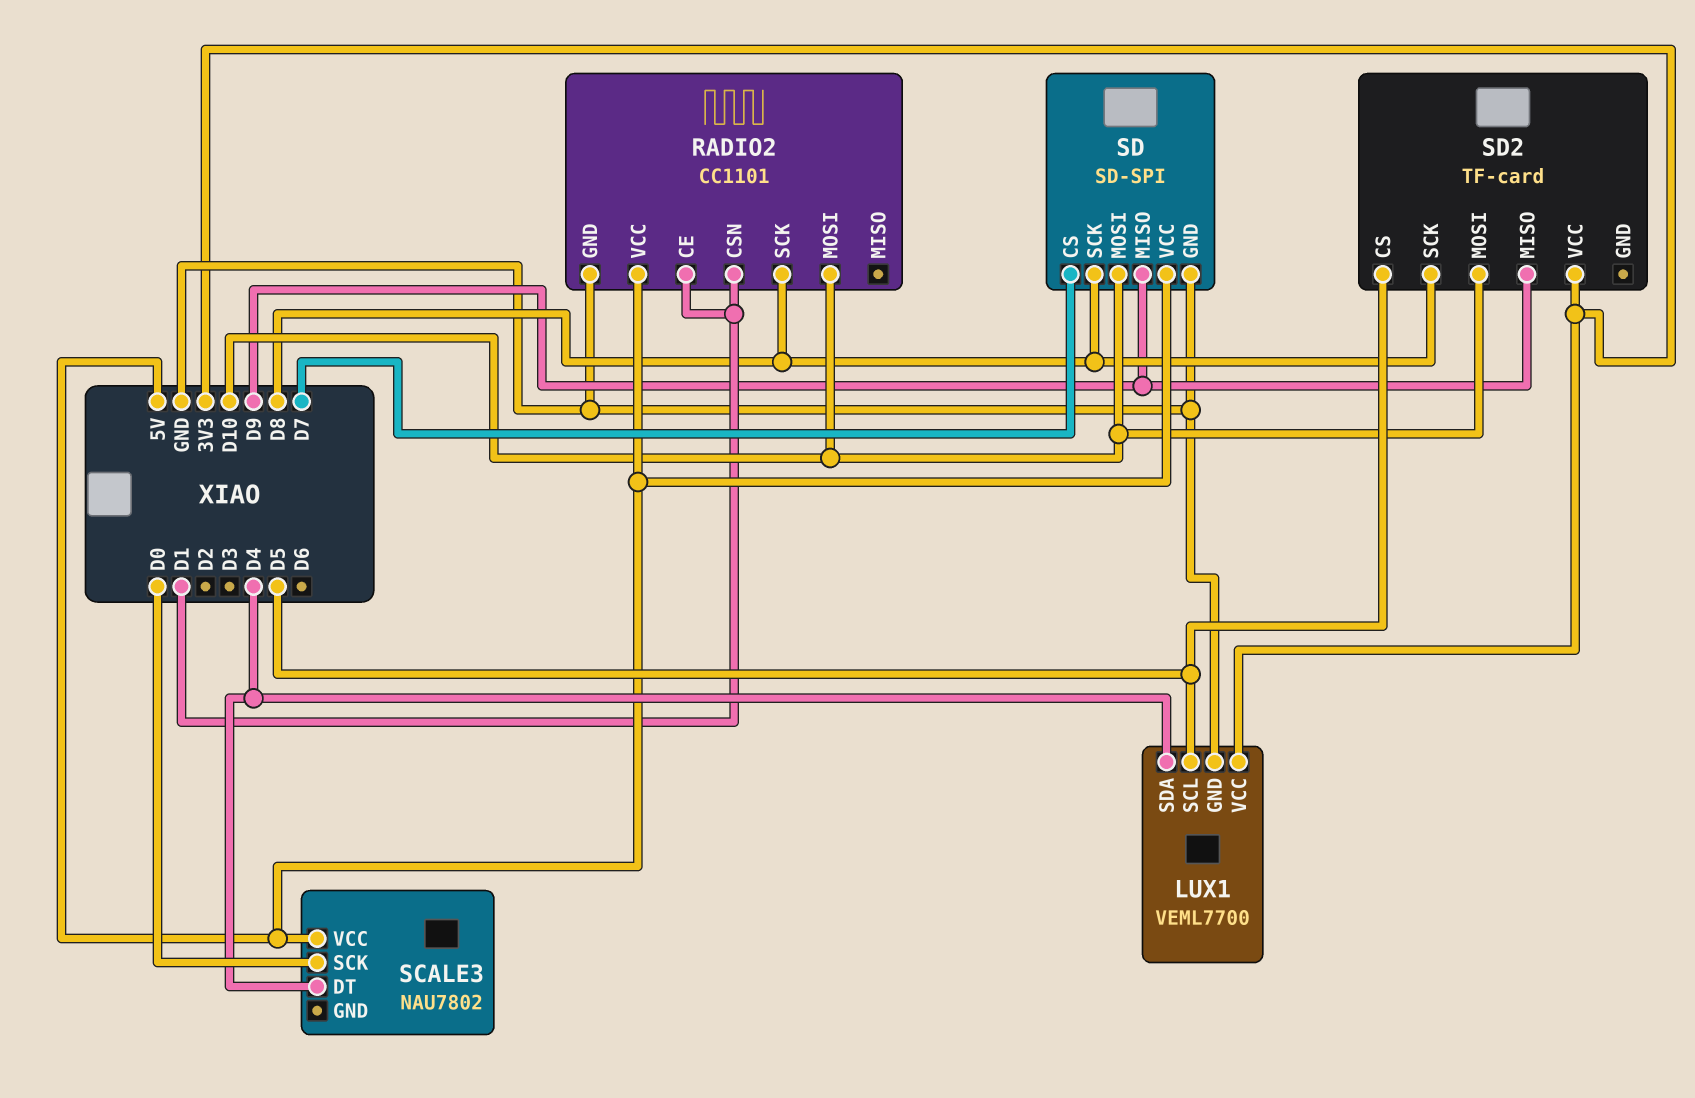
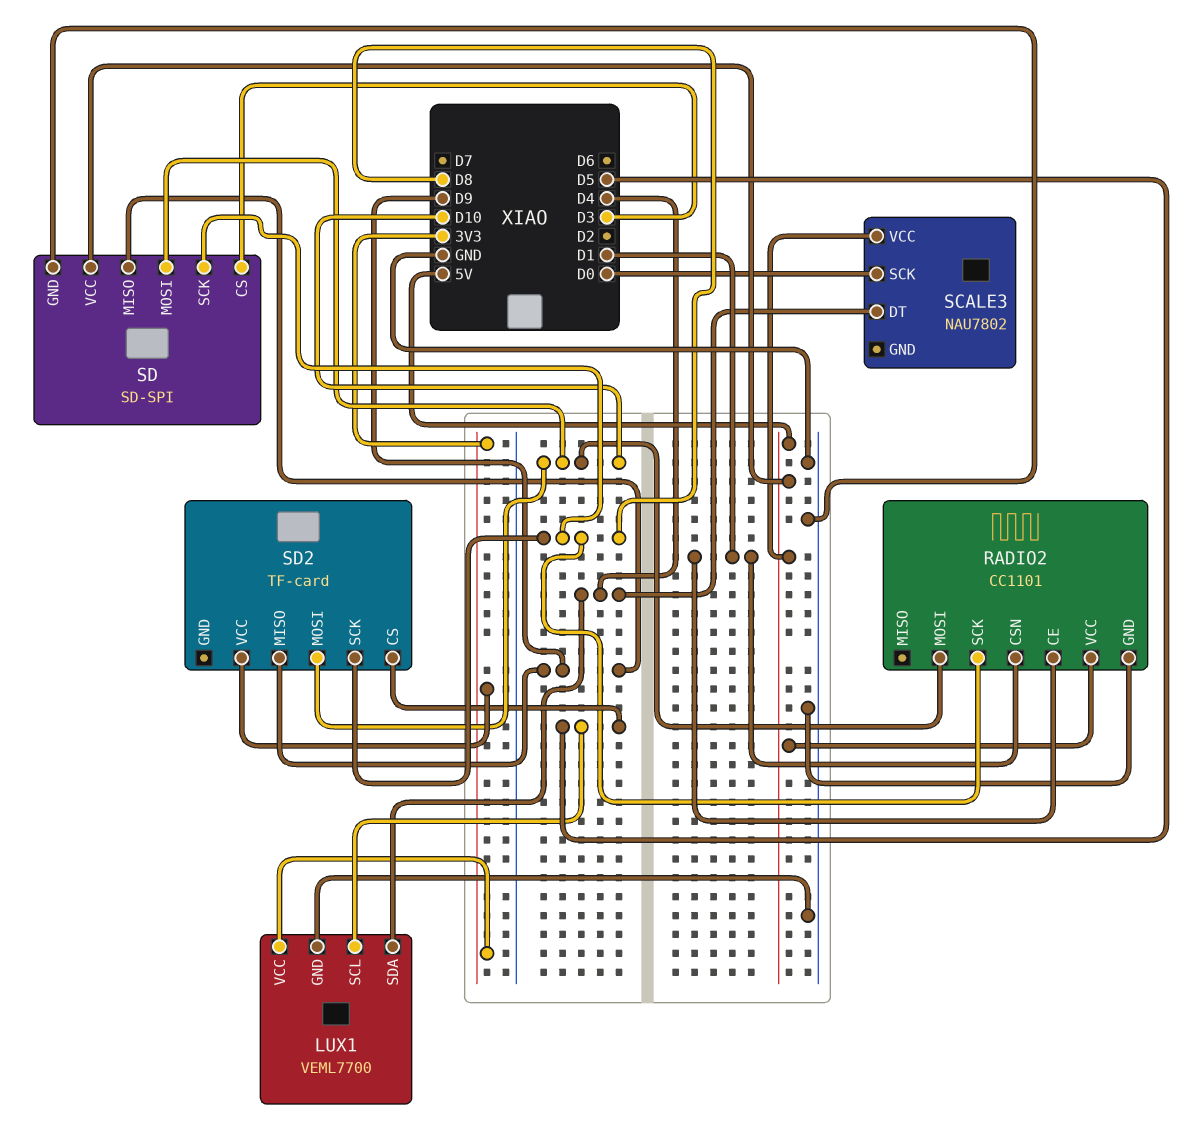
SD pin CS: D7 -> D3

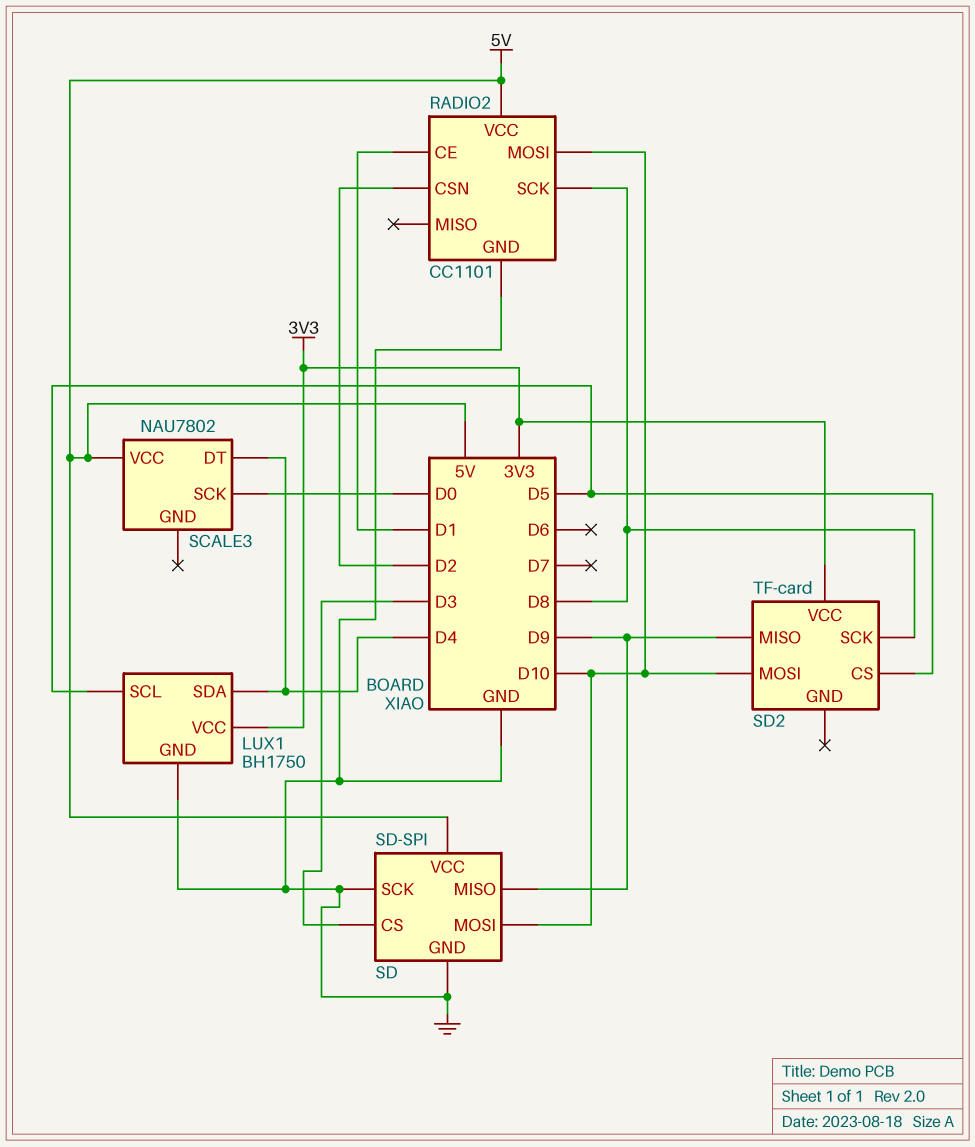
LUX1: VEML7700 -> BH1750
RADIO2 pin CSN: D1 -> D2
SD pin SCK: D8 -> GND

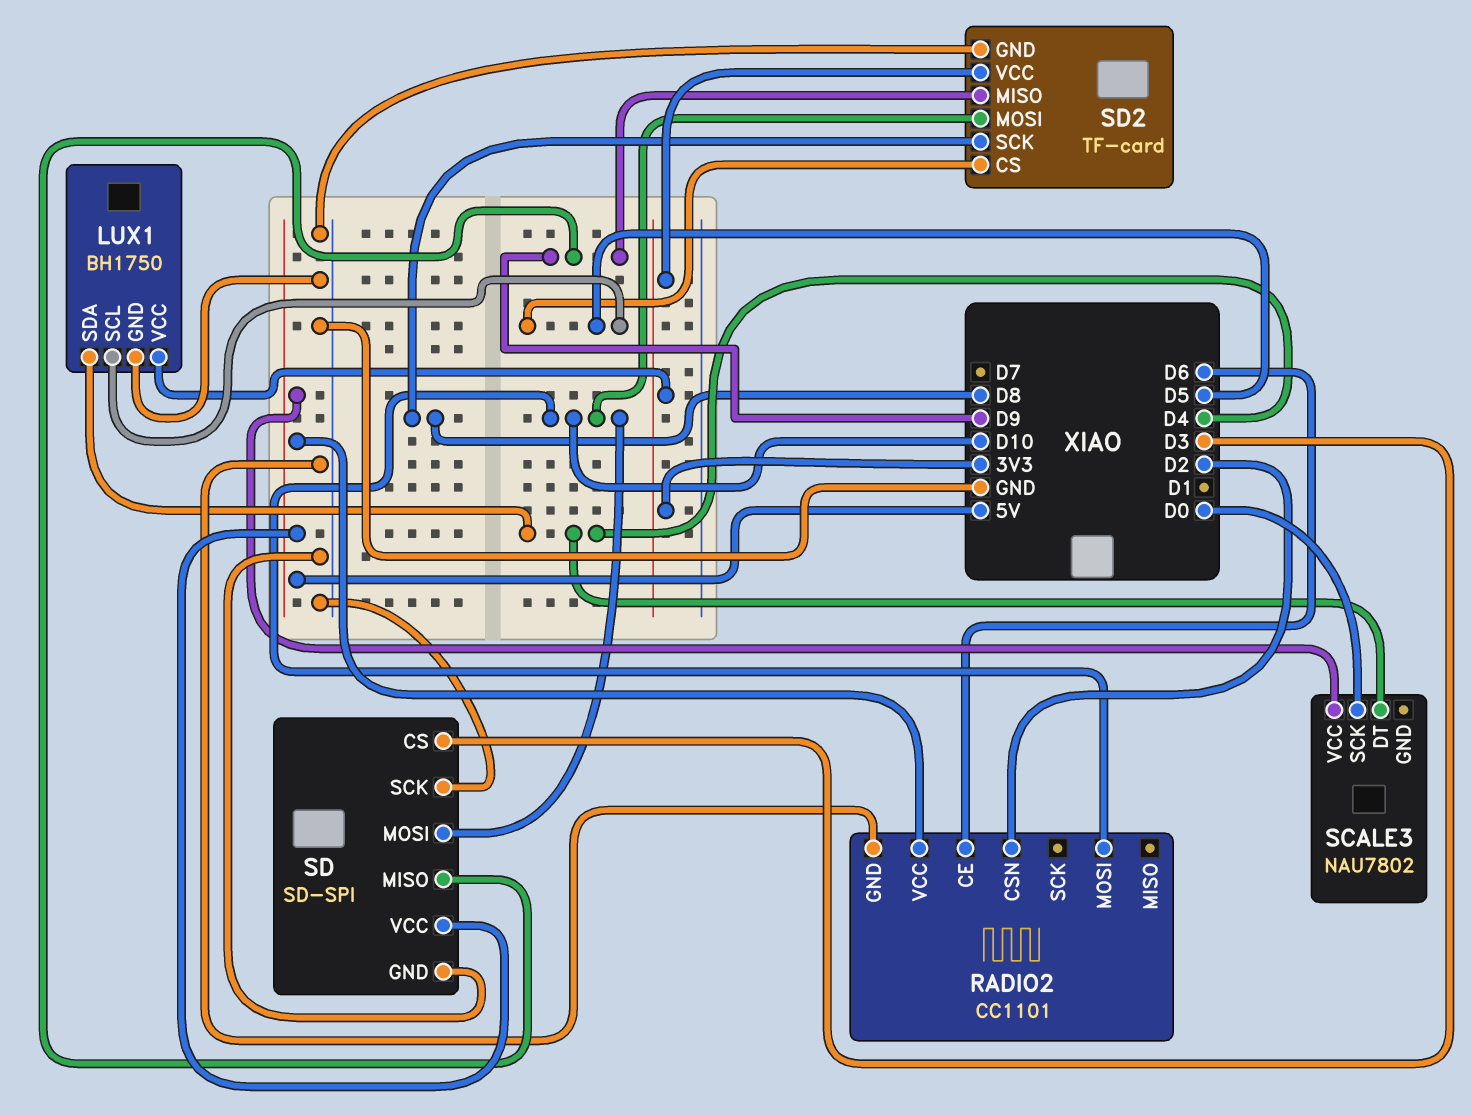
RADIO2 pin CE: D1 -> D6
RADIO2 pin SCK: D8 -> none
SD2 pin GND: none -> GND

